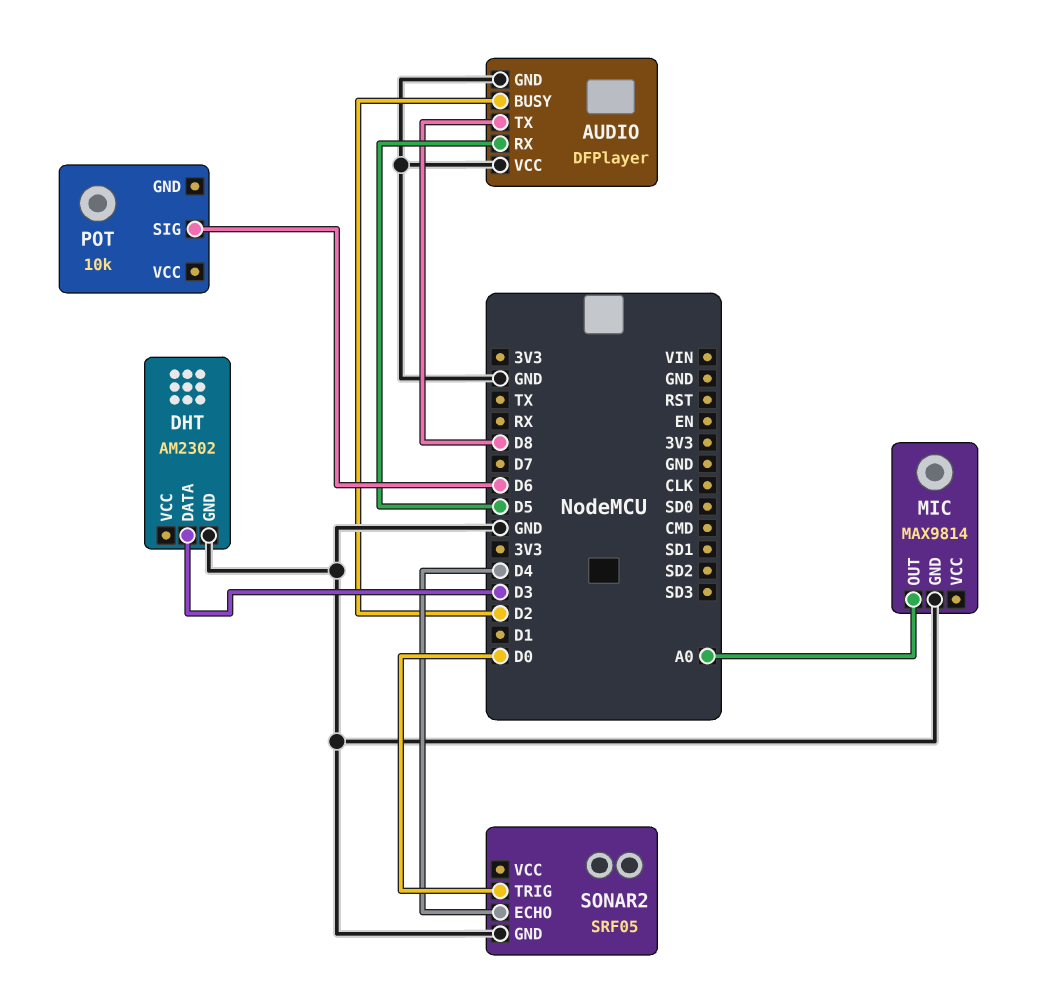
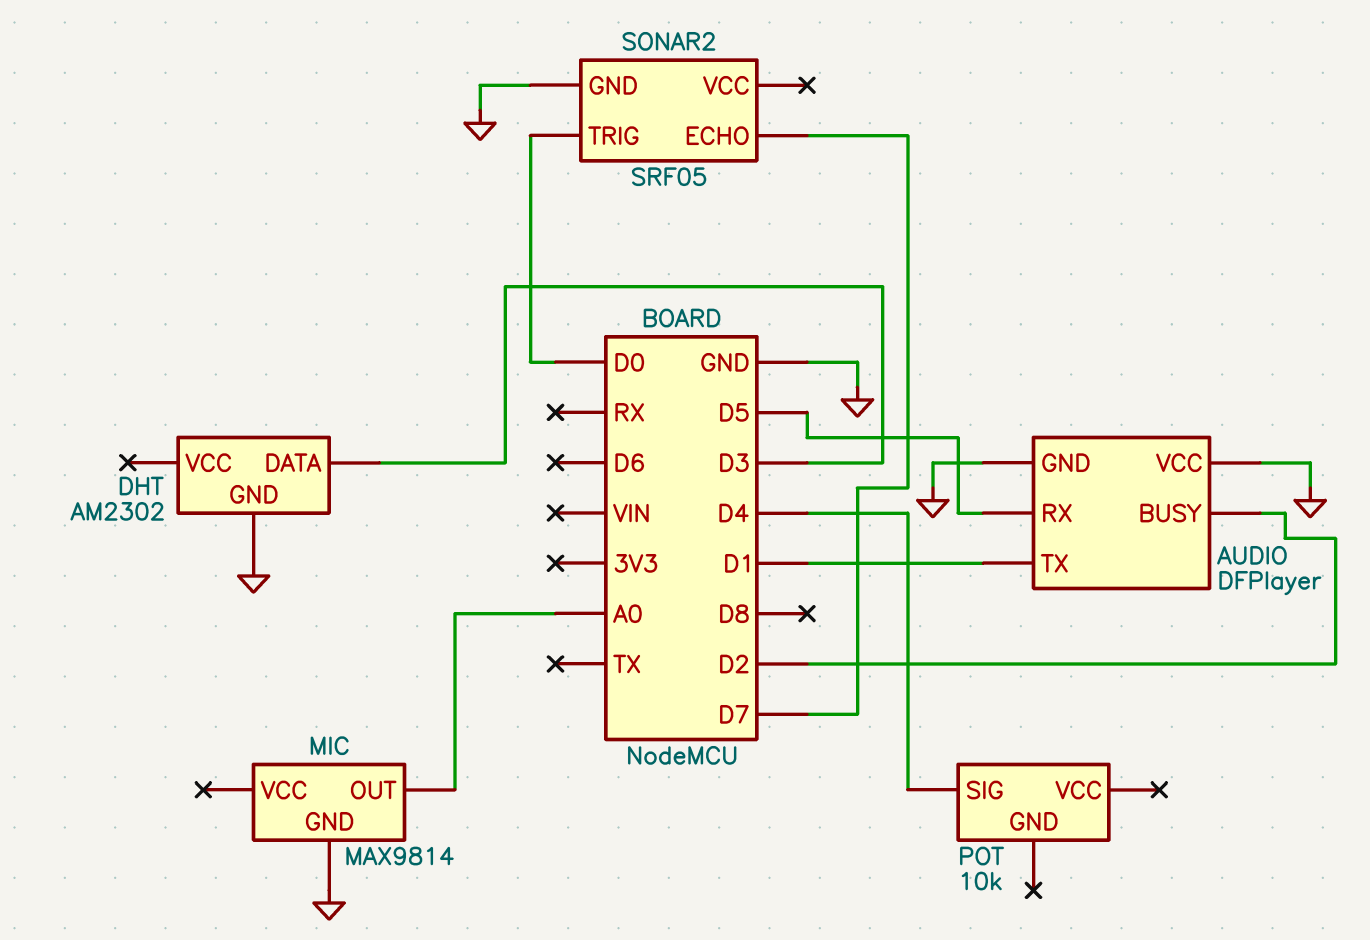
AUDIO pin TX: D8 -> D1
POT pin SIG: D6 -> D4
SONAR2 pin ECHO: D4 -> D7

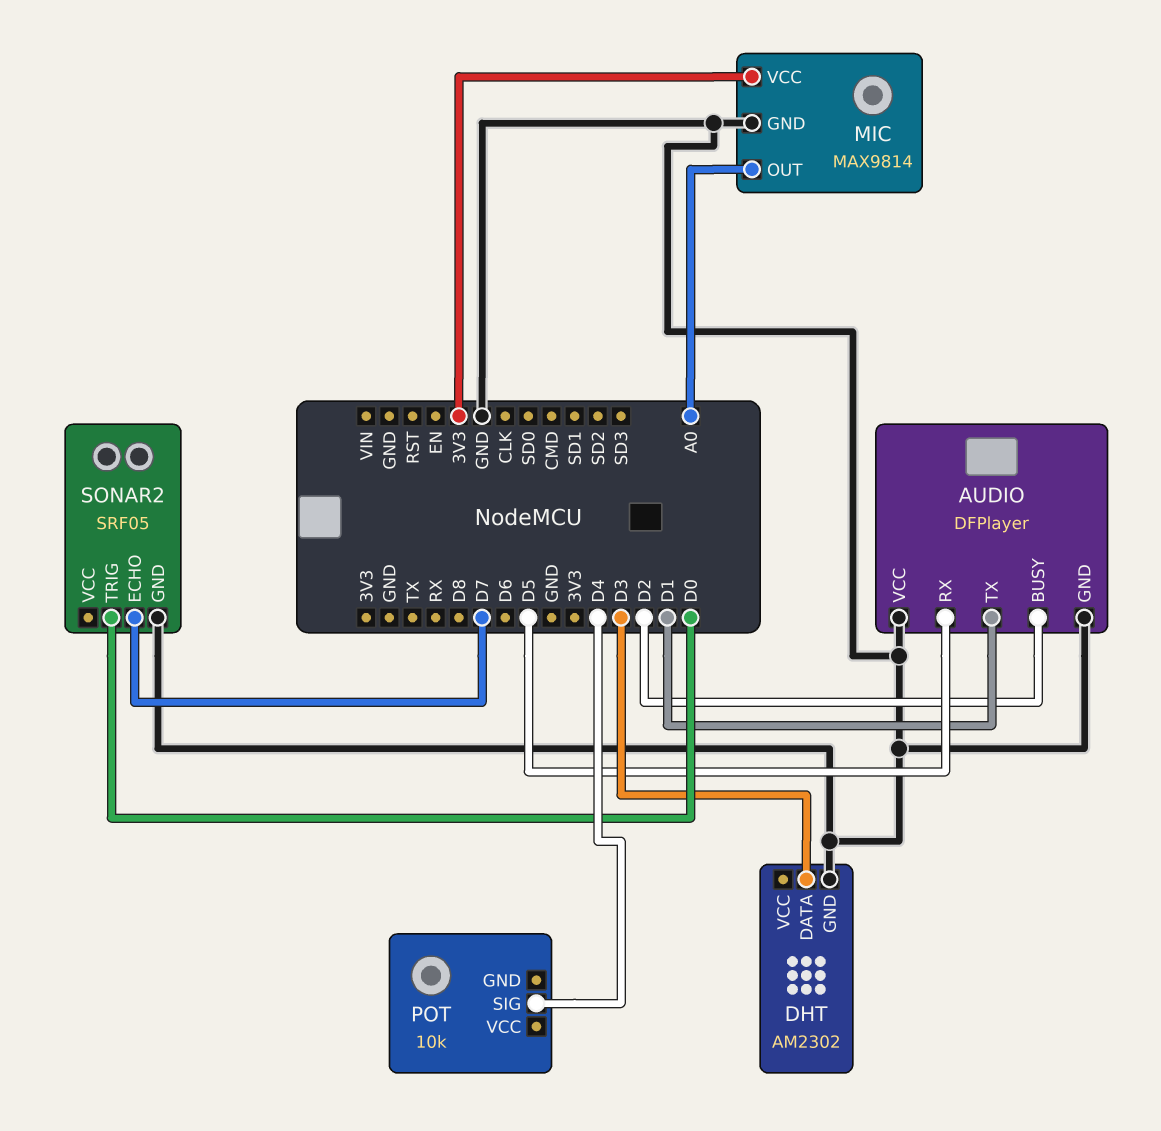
MIC pin VCC: none -> 3V3

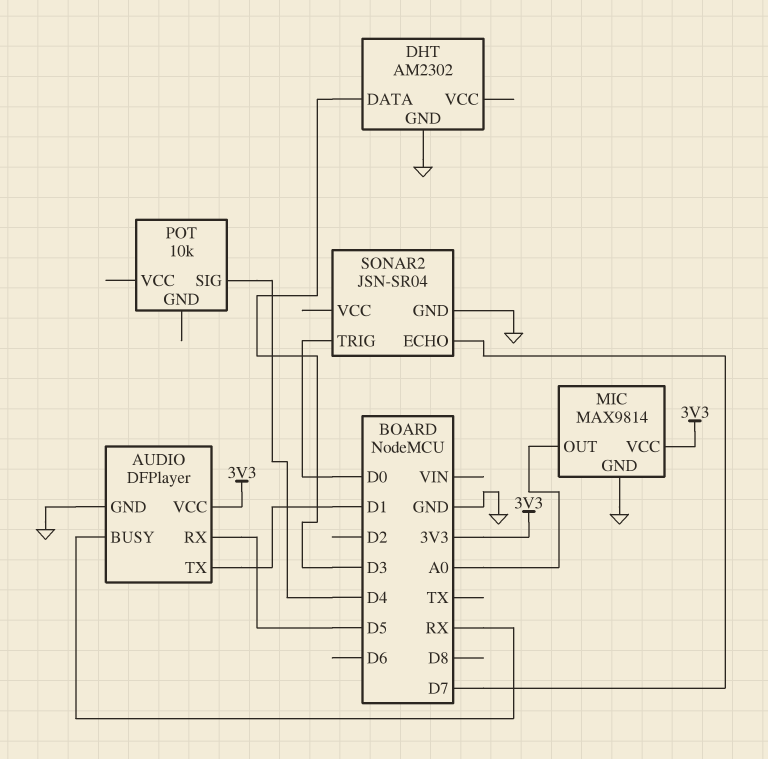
AUDIO pin BUSY: D2 -> RX
AUDIO pin VCC: GND -> 3V3
SONAR2: SRF05 -> JSN-SR04

